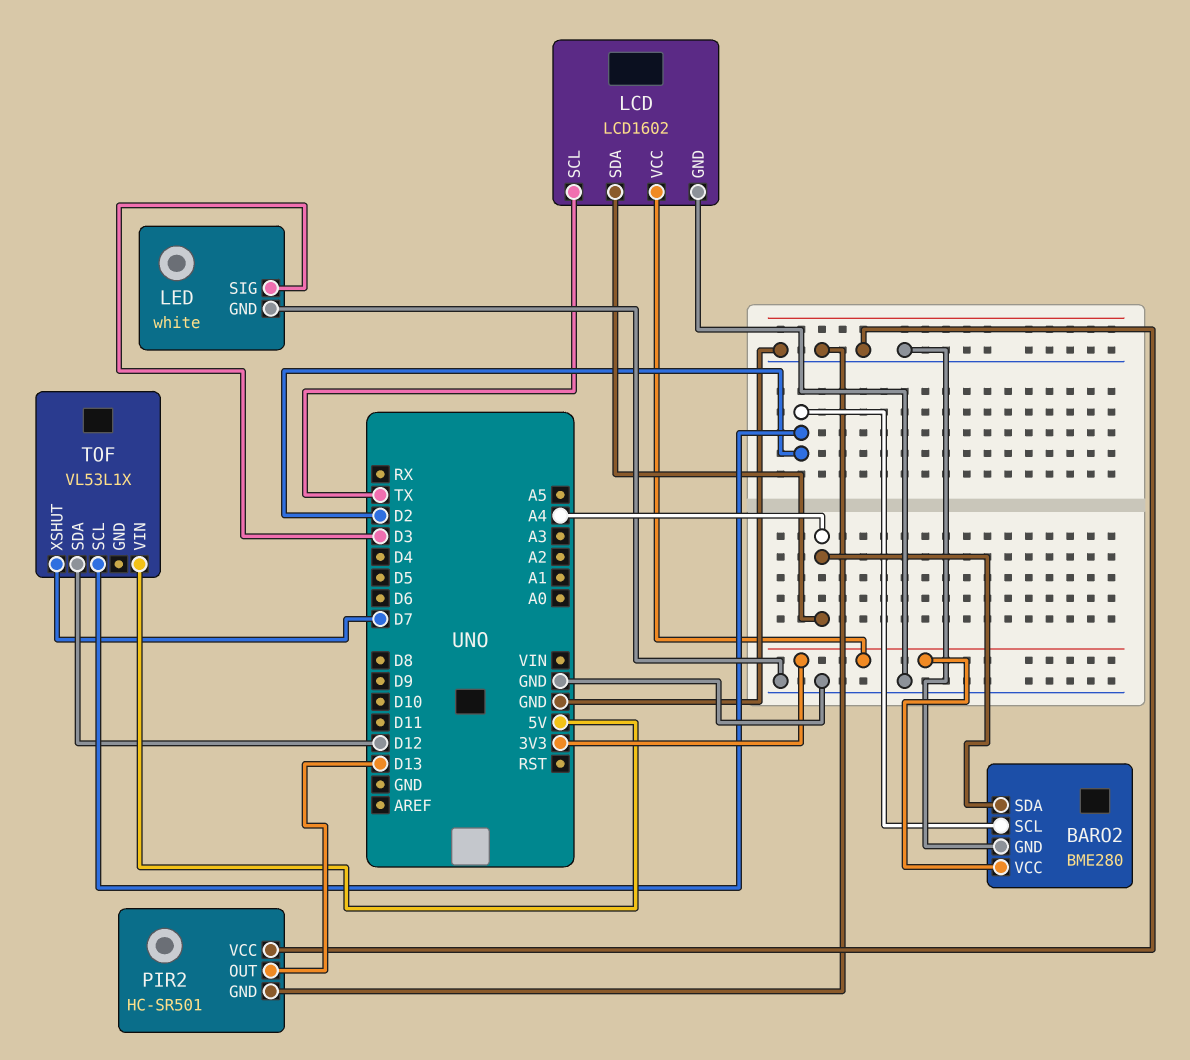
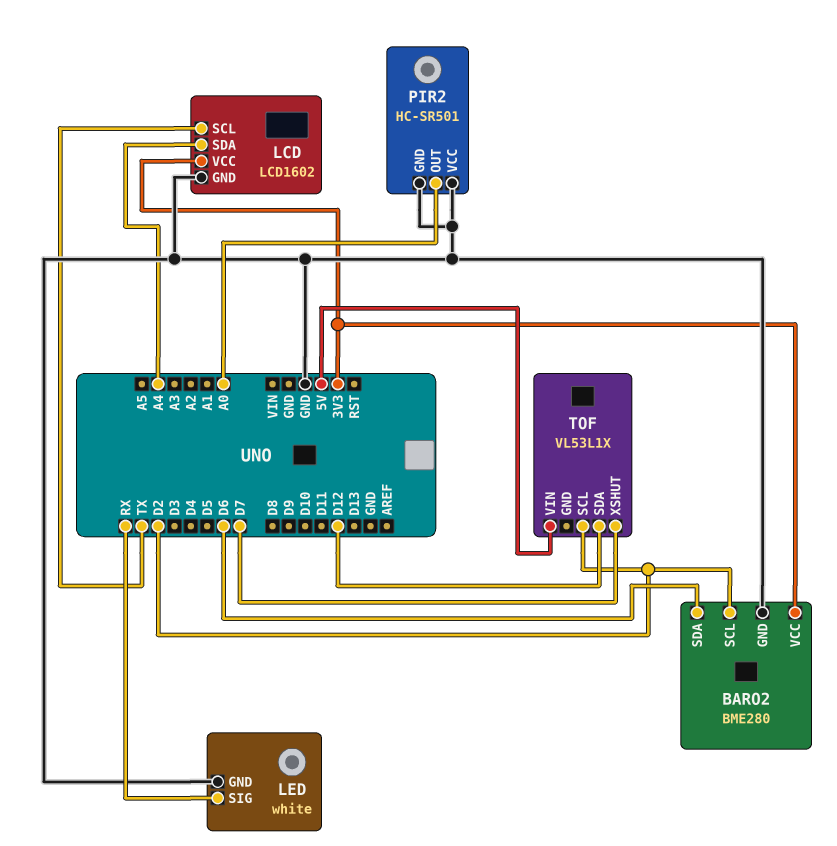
BARO2 pin SDA: A4 -> D6
LED pin SIG: D3 -> RX
PIR2 pin OUT: D13 -> A0

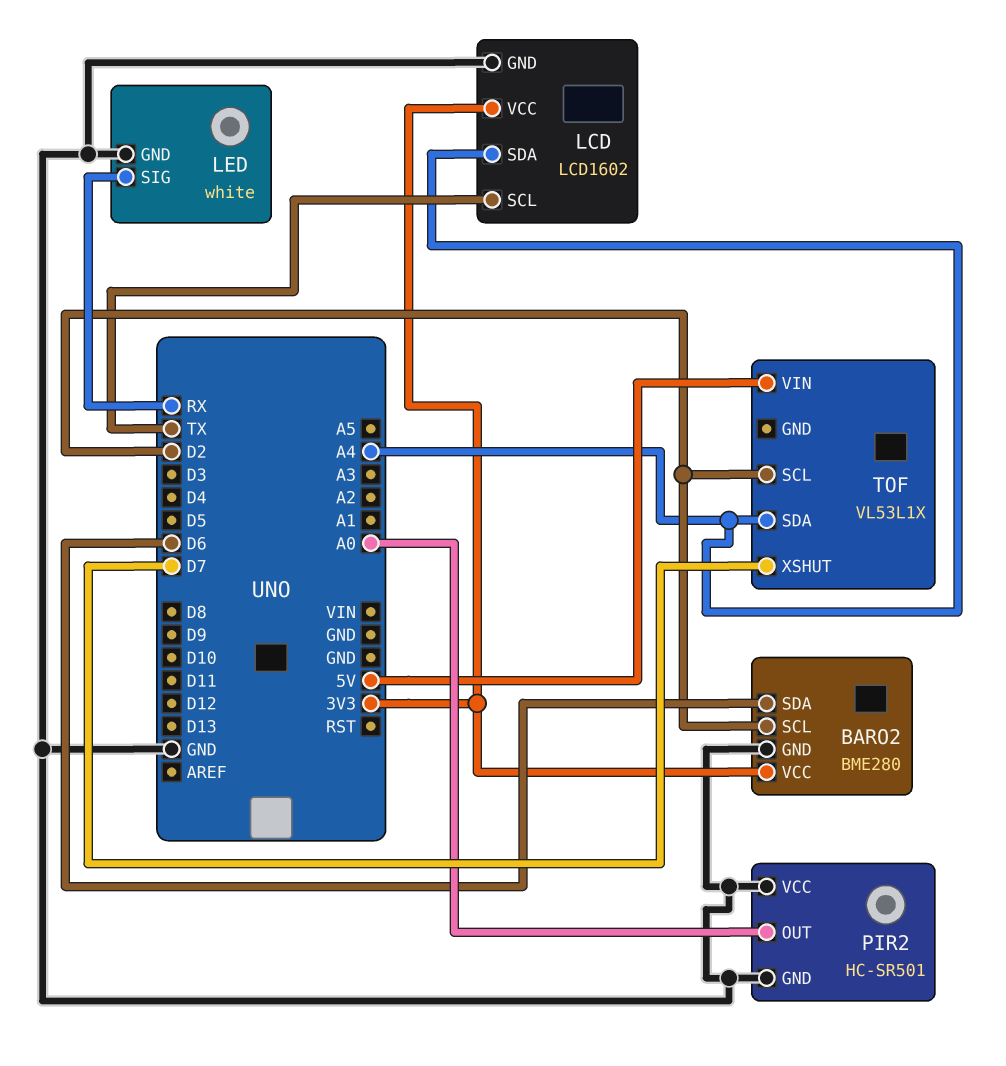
TOF pin SDA: D12 -> A4

